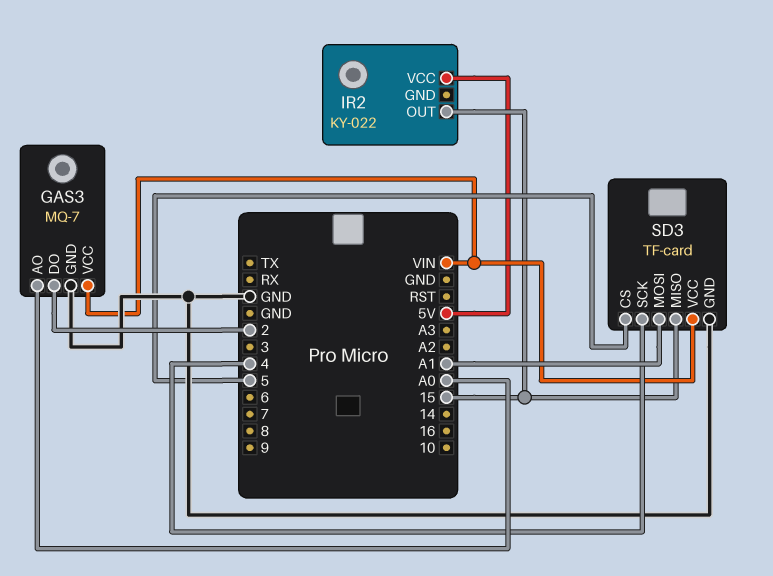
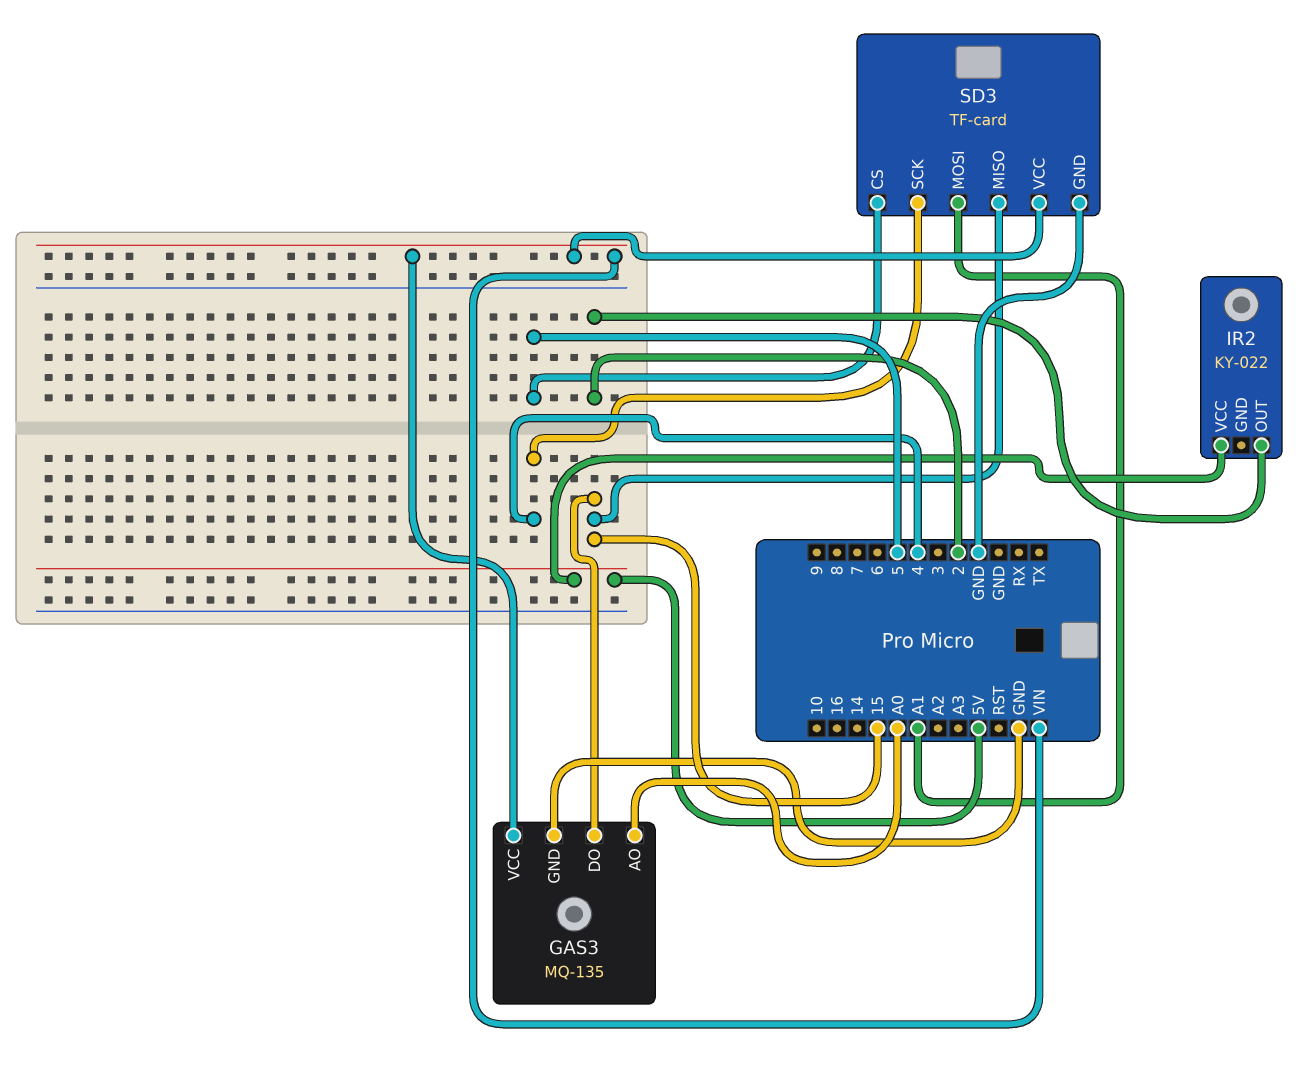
GAS3: MQ-7 -> MQ-135
GAS3 pin DO: 2 -> 15
IR2 pin OUT: 15 -> 2

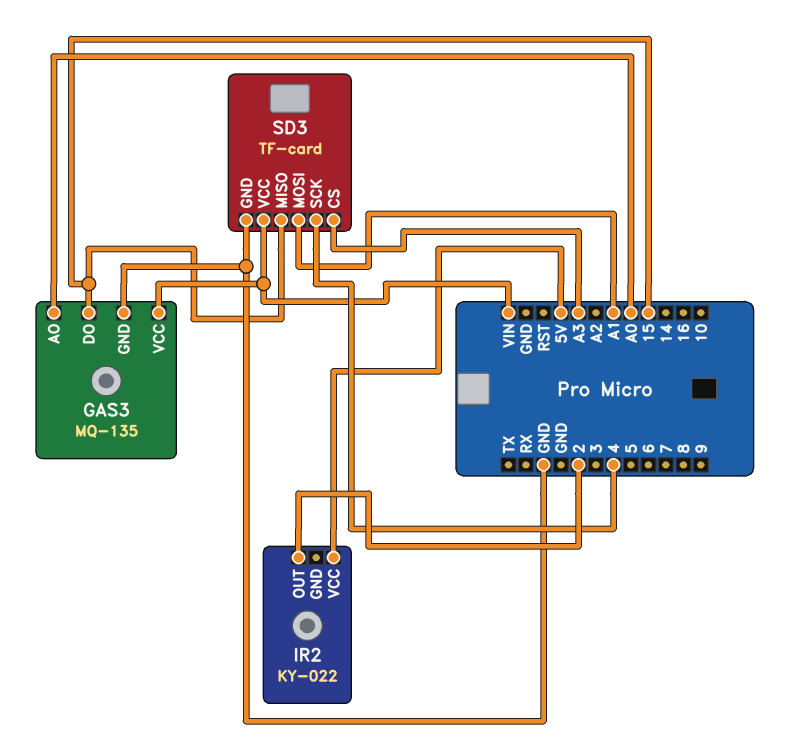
SD3 pin CS: 5 -> A3

